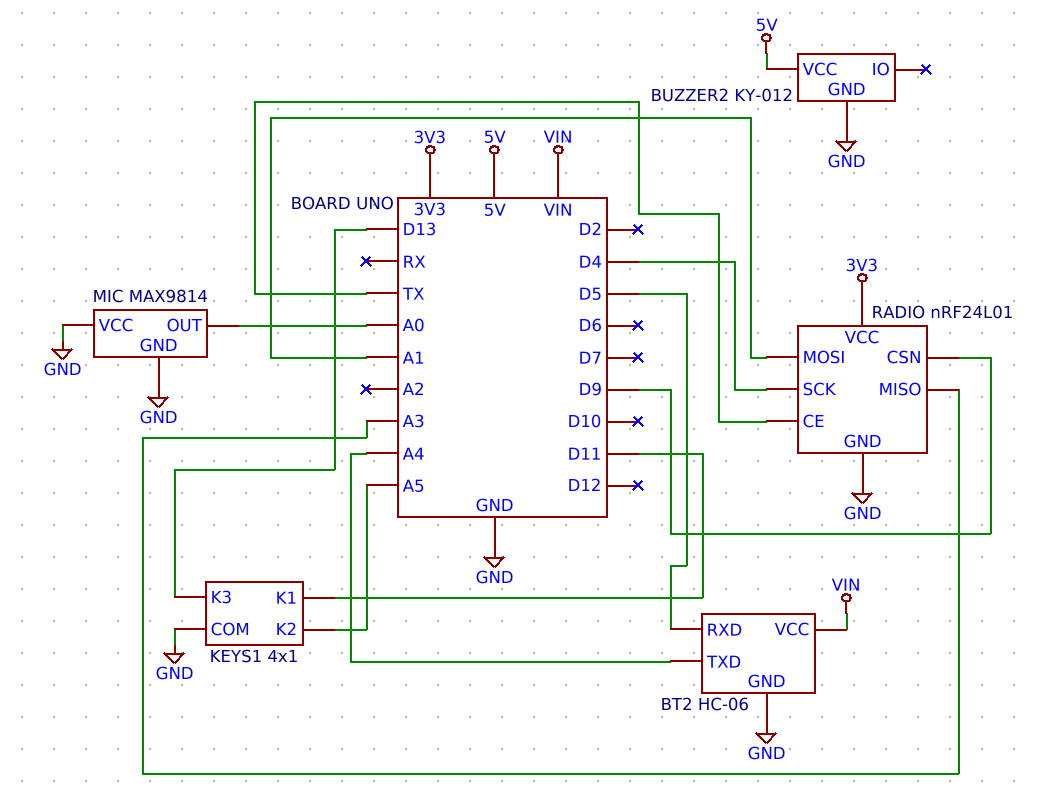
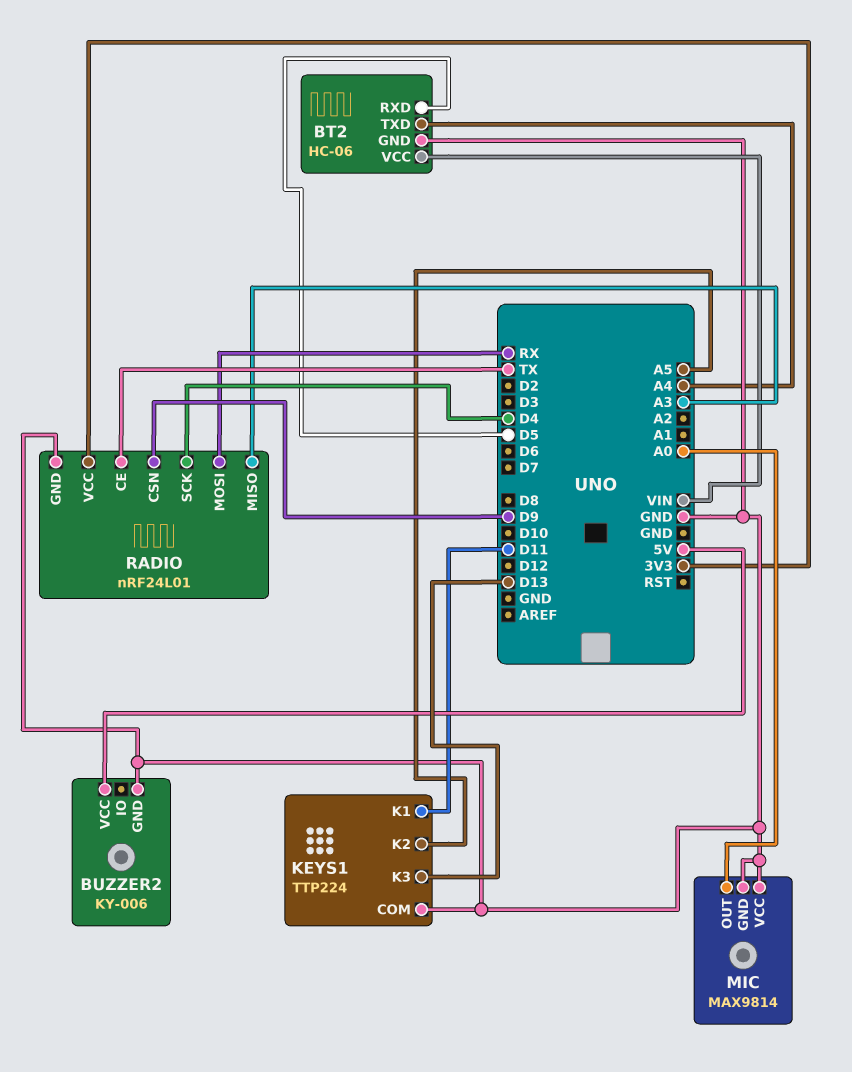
BUZZER2: KY-012 -> KY-006
KEYS1: 4x1 -> TTP224
RADIO pin MOSI: A1 -> RX

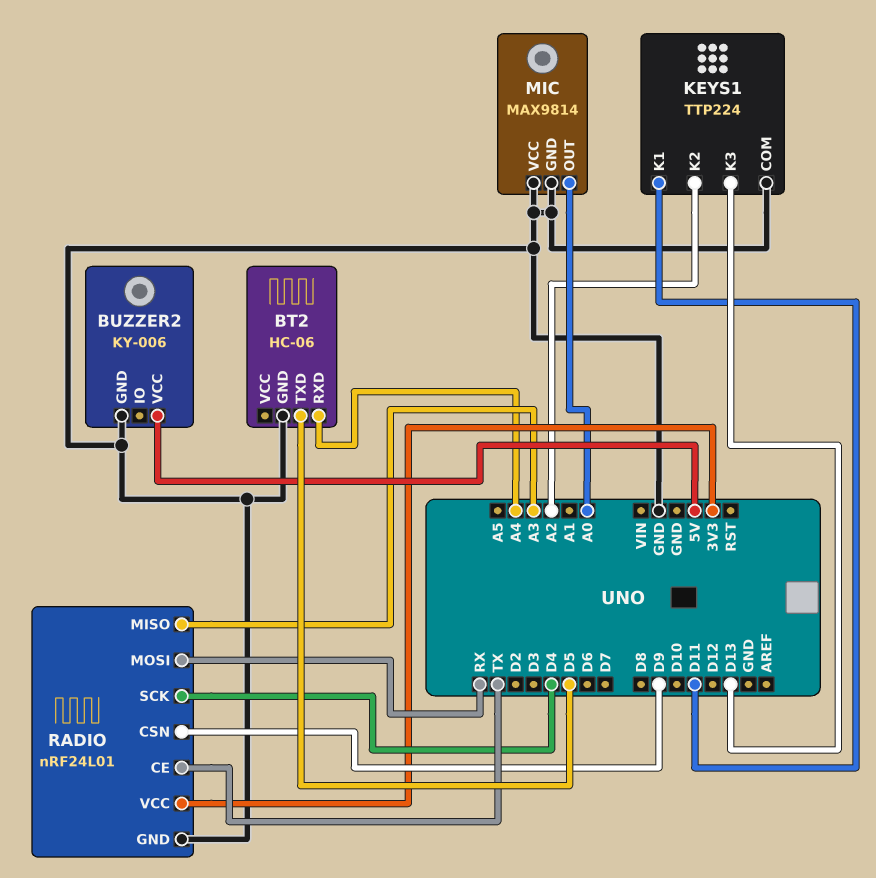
BT2 pin RXD: D5 -> A4
BT2 pin TXD: A4 -> D5
BT2 pin VCC: VIN -> none
KEYS1 pin K2: A5 -> A2

